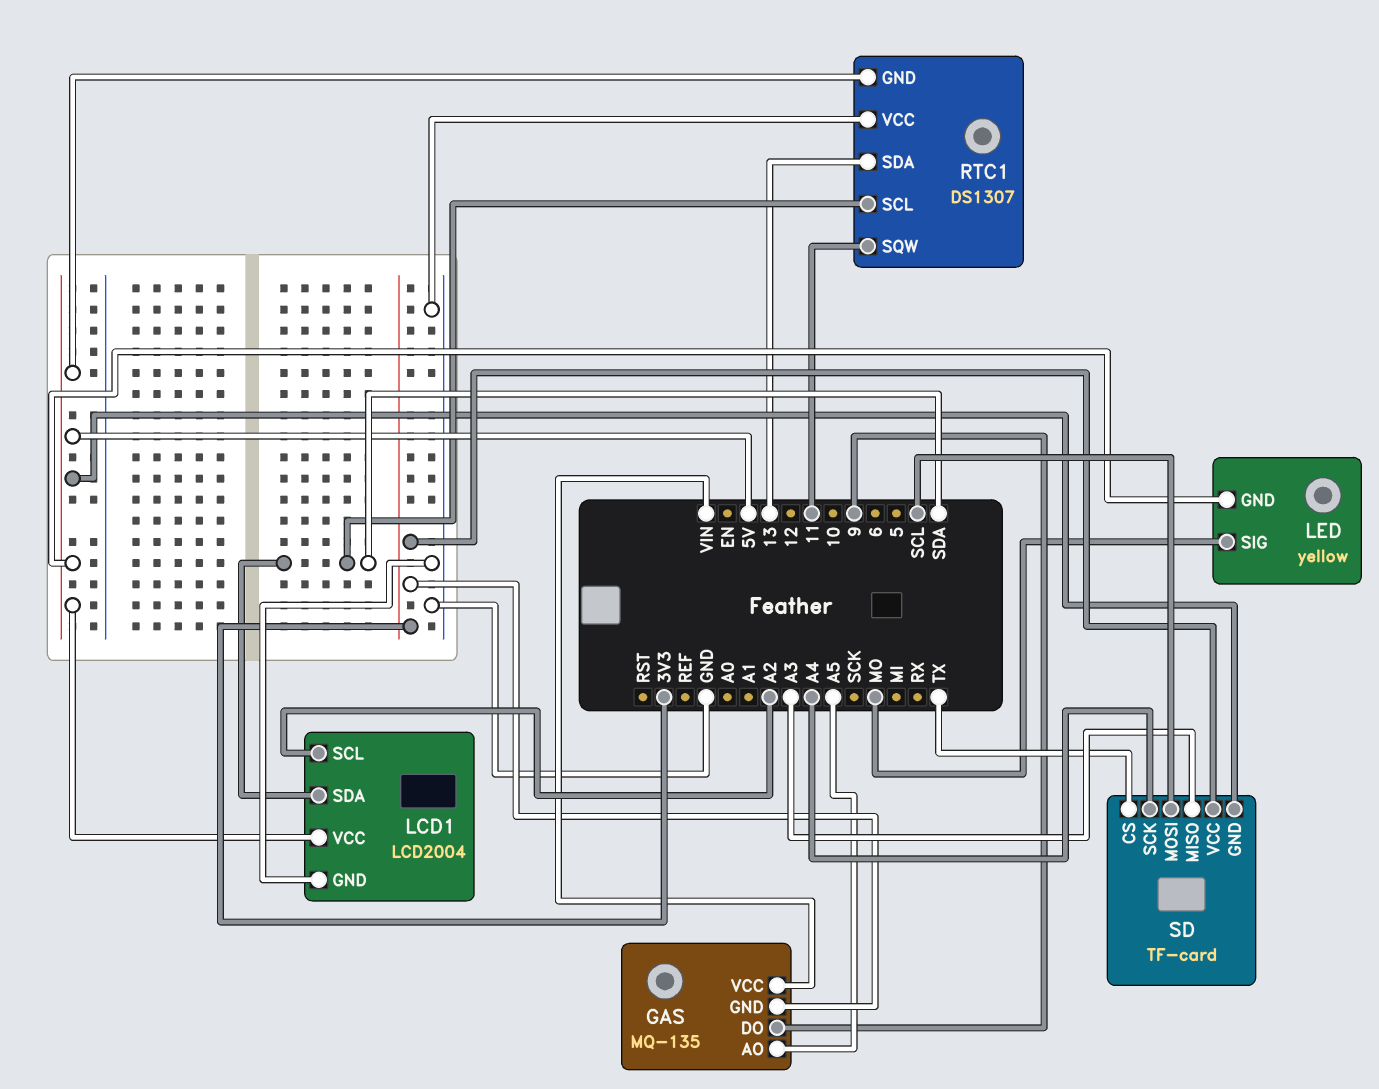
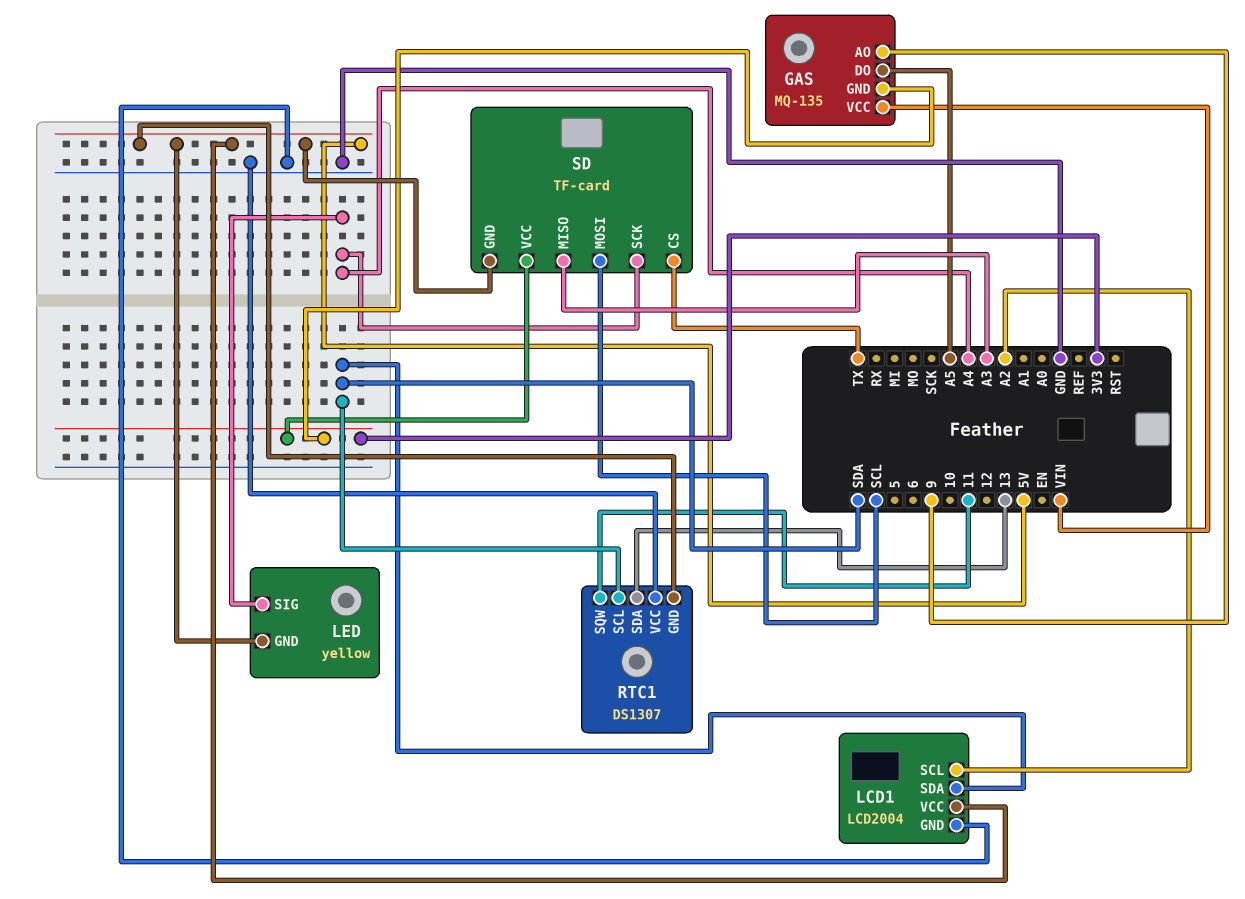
GAS pin AO: A5 -> 9
GAS pin DO: 9 -> A5
LED pin SIG: MO -> A4

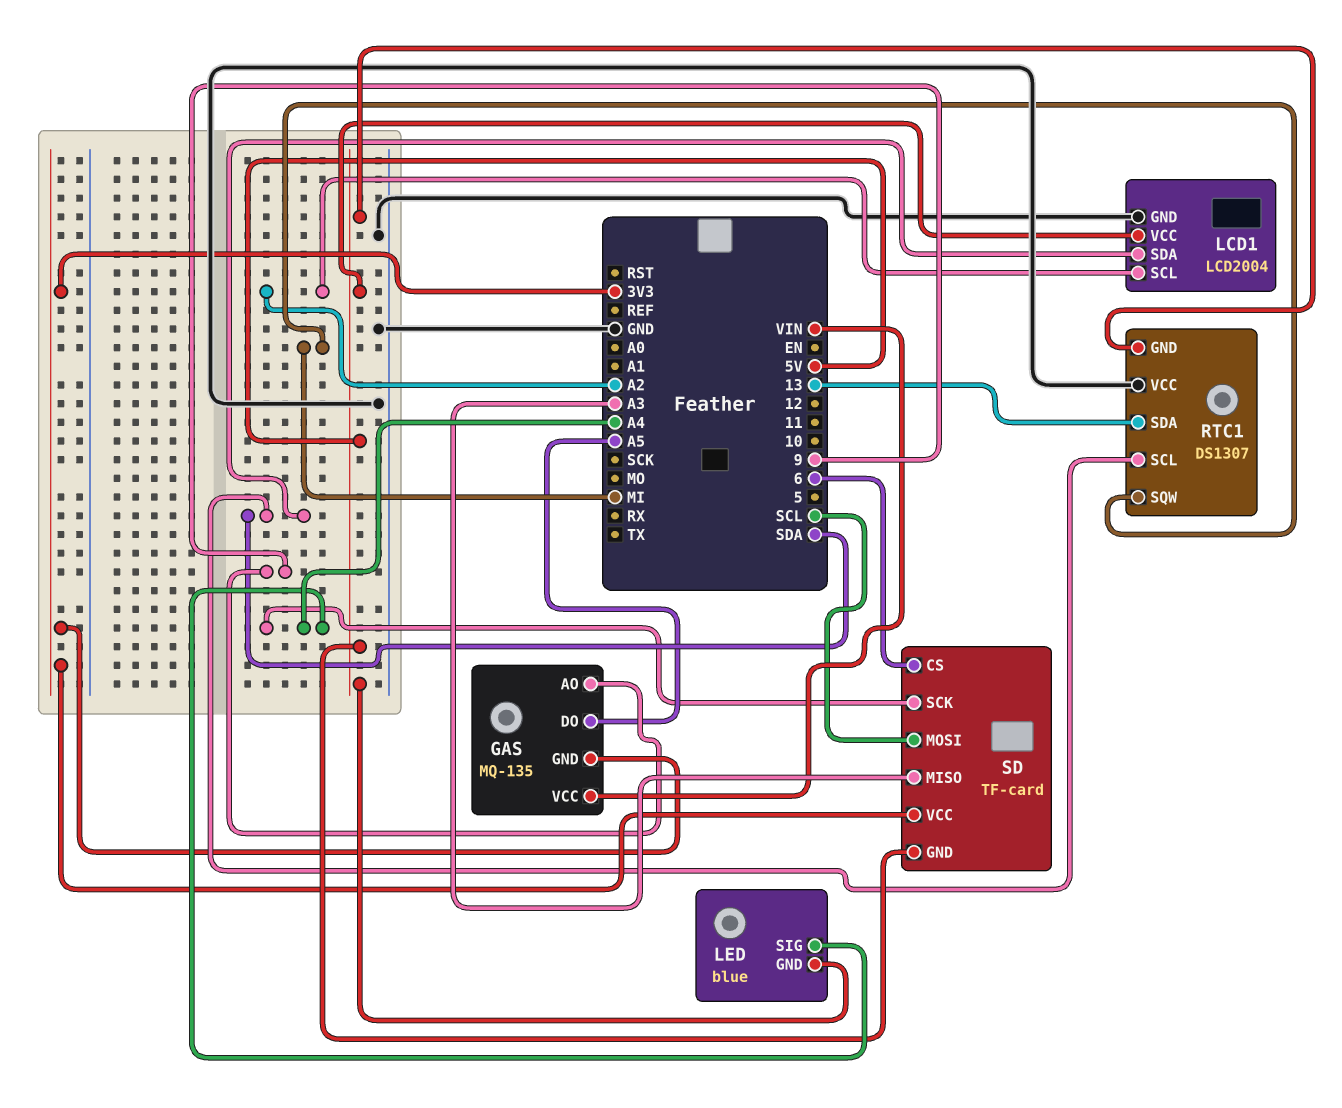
LED: yellow -> blue
RTC1 pin SQW: 11 -> MI
SD pin CS: TX -> 6

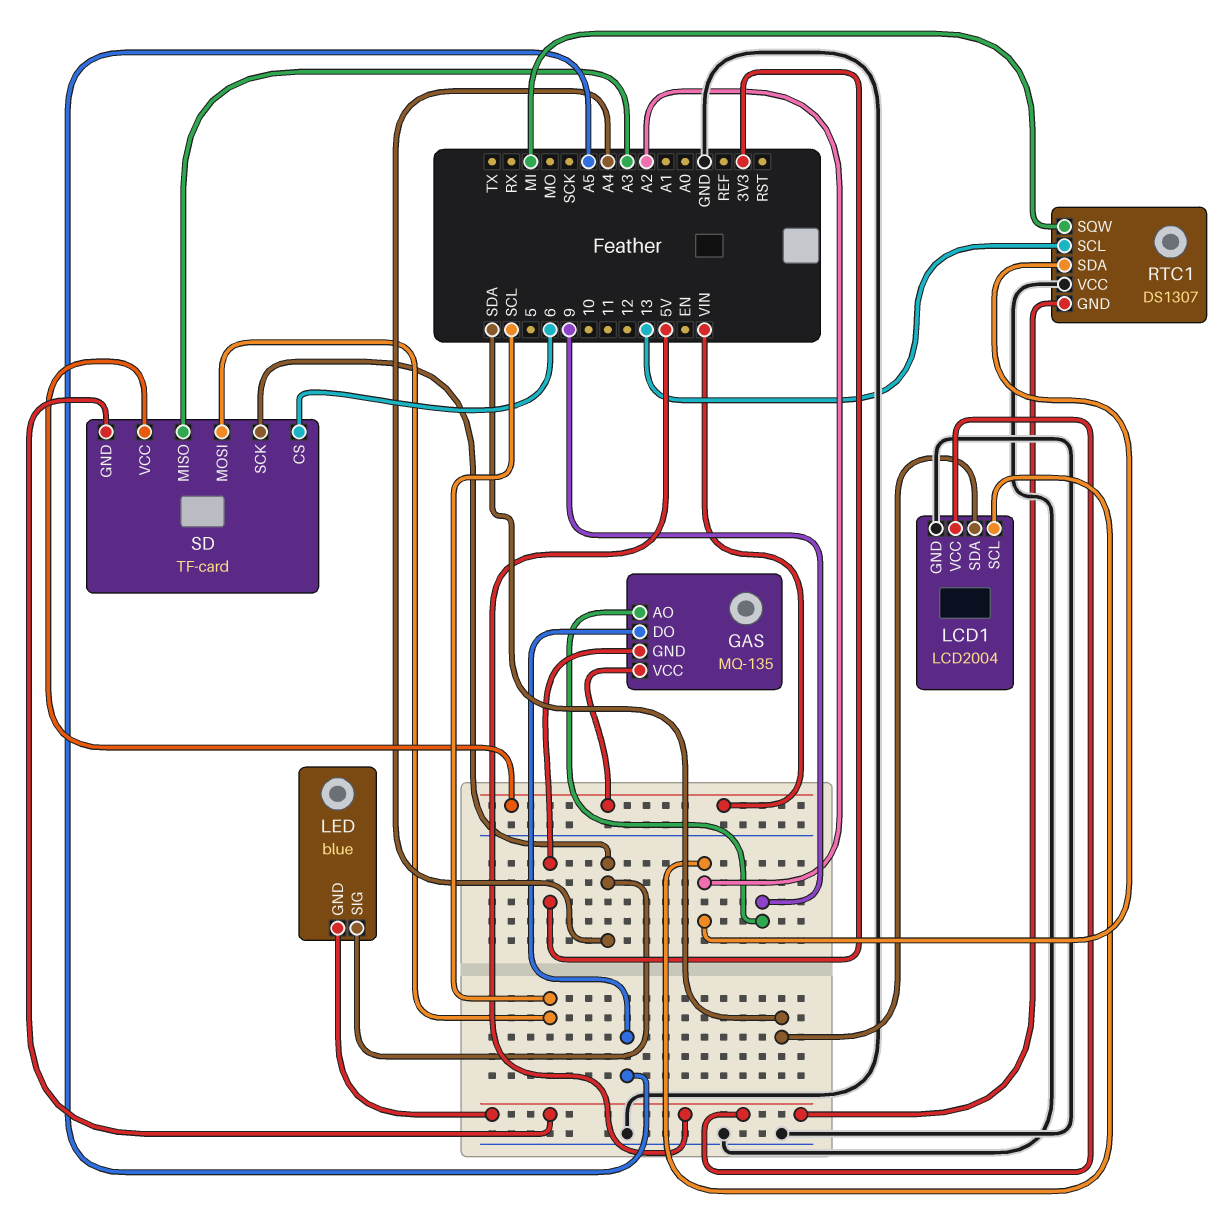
RTC1 pin SCL: SDA -> 13
RTC1 pin SDA: 13 -> A2
SD pin VCC: 3V3 -> VIN

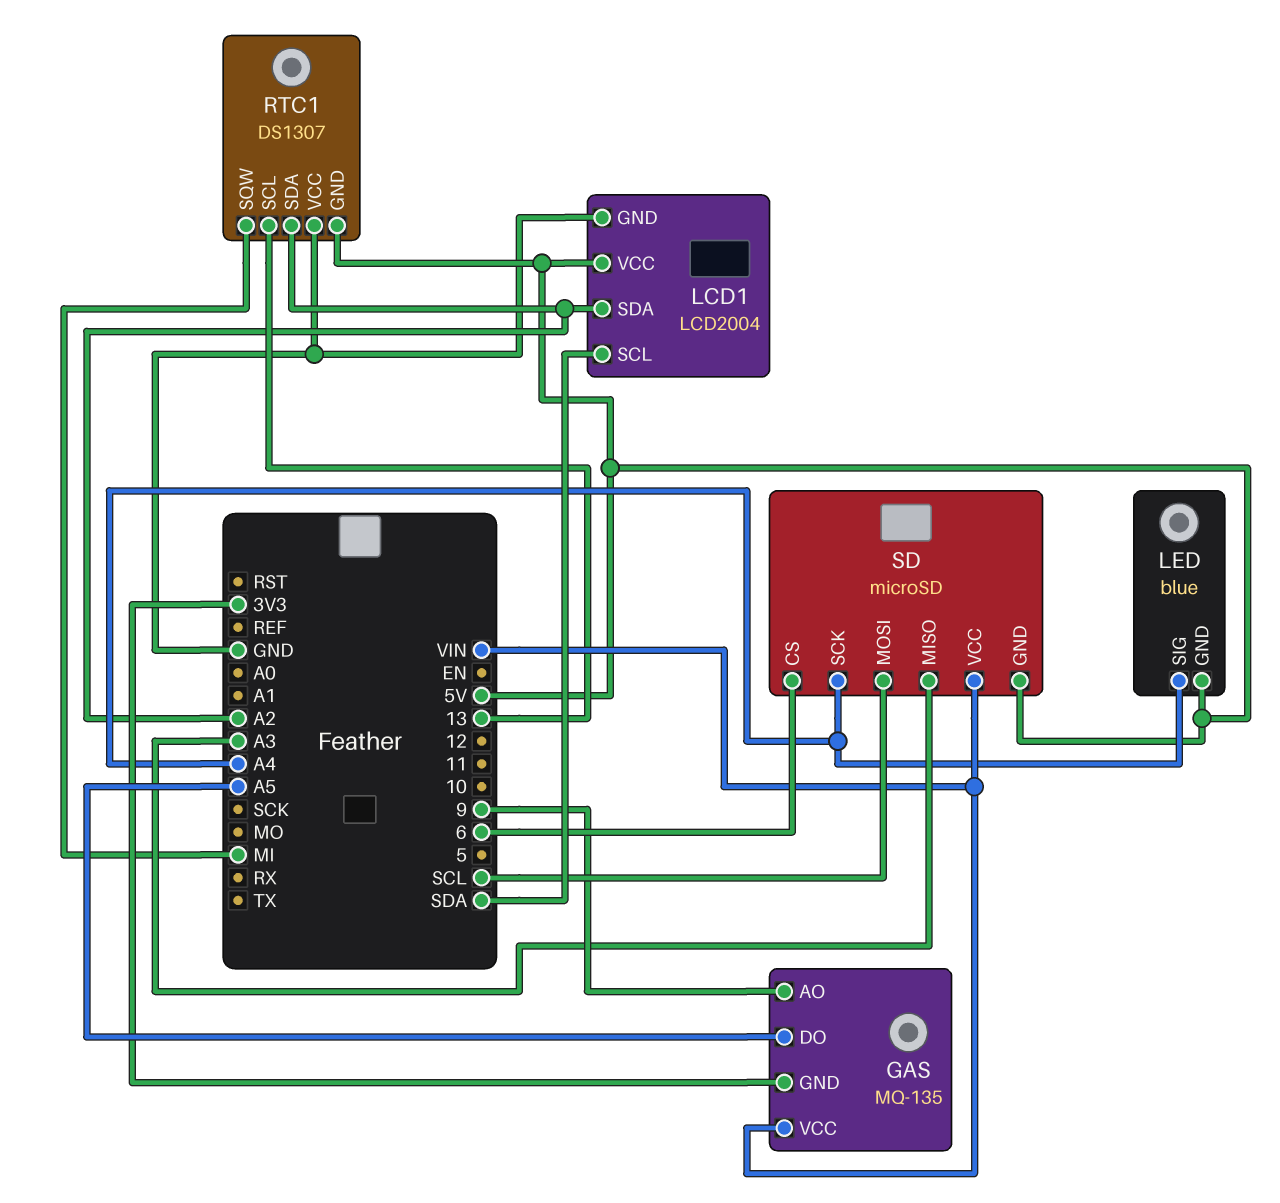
LCD1 pin SCL: A2 -> SDA
LCD1 pin SDA: SDA -> A2
SD: TF-card -> microSD

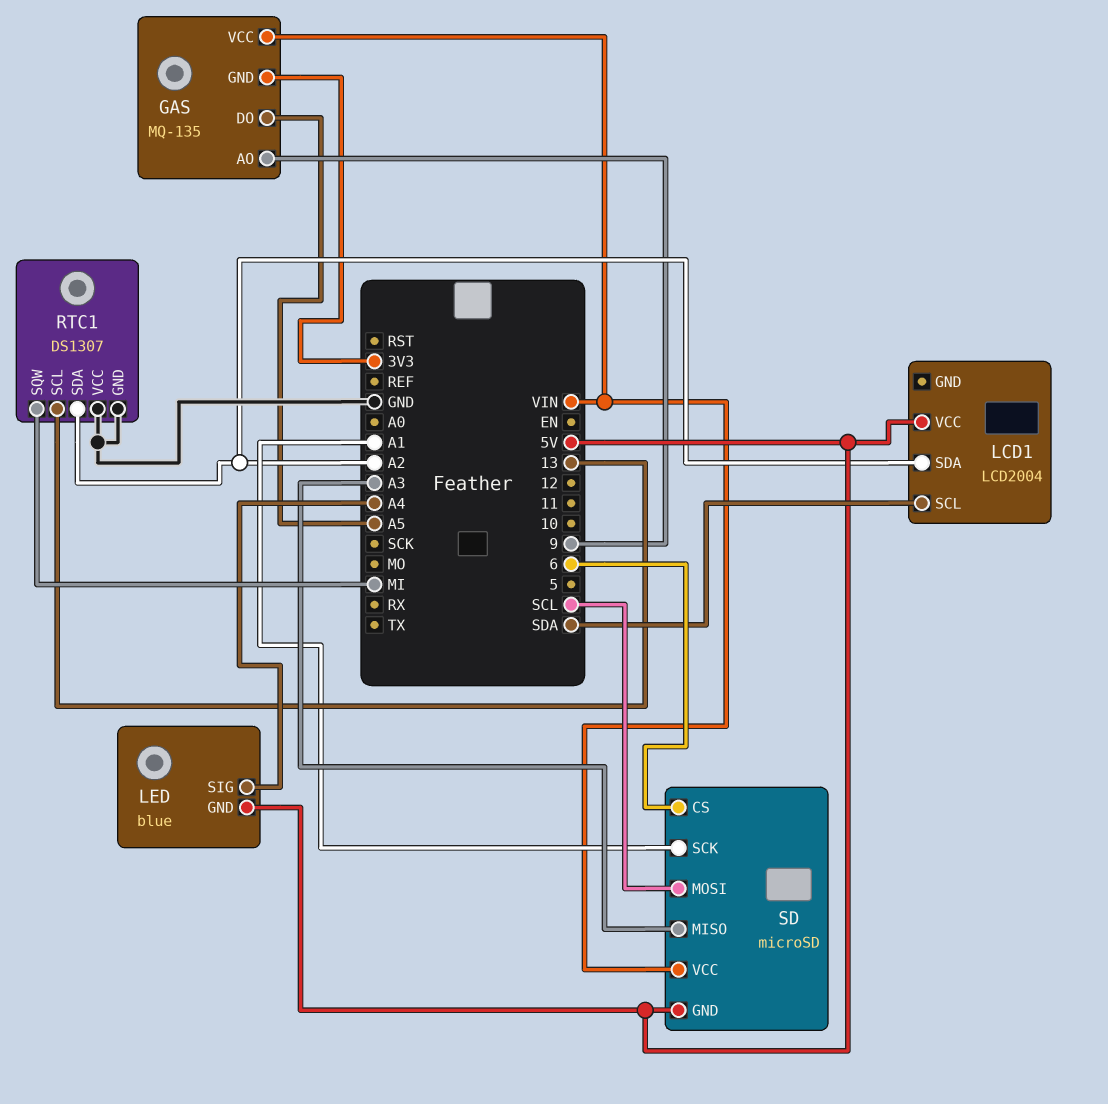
LCD1 pin GND: GND -> none
RTC1 pin GND: 5V -> GND
SD pin SCK: A4 -> A1

